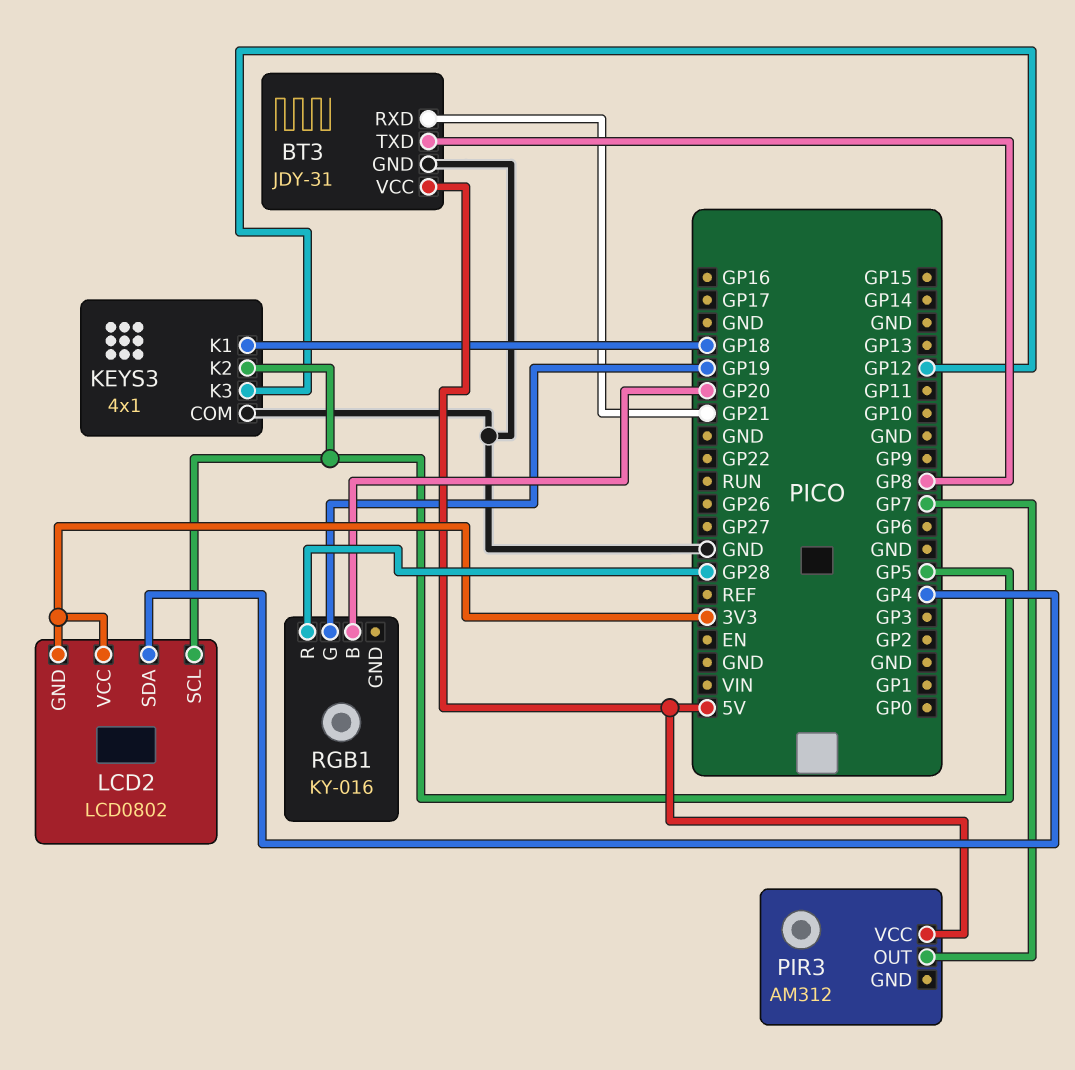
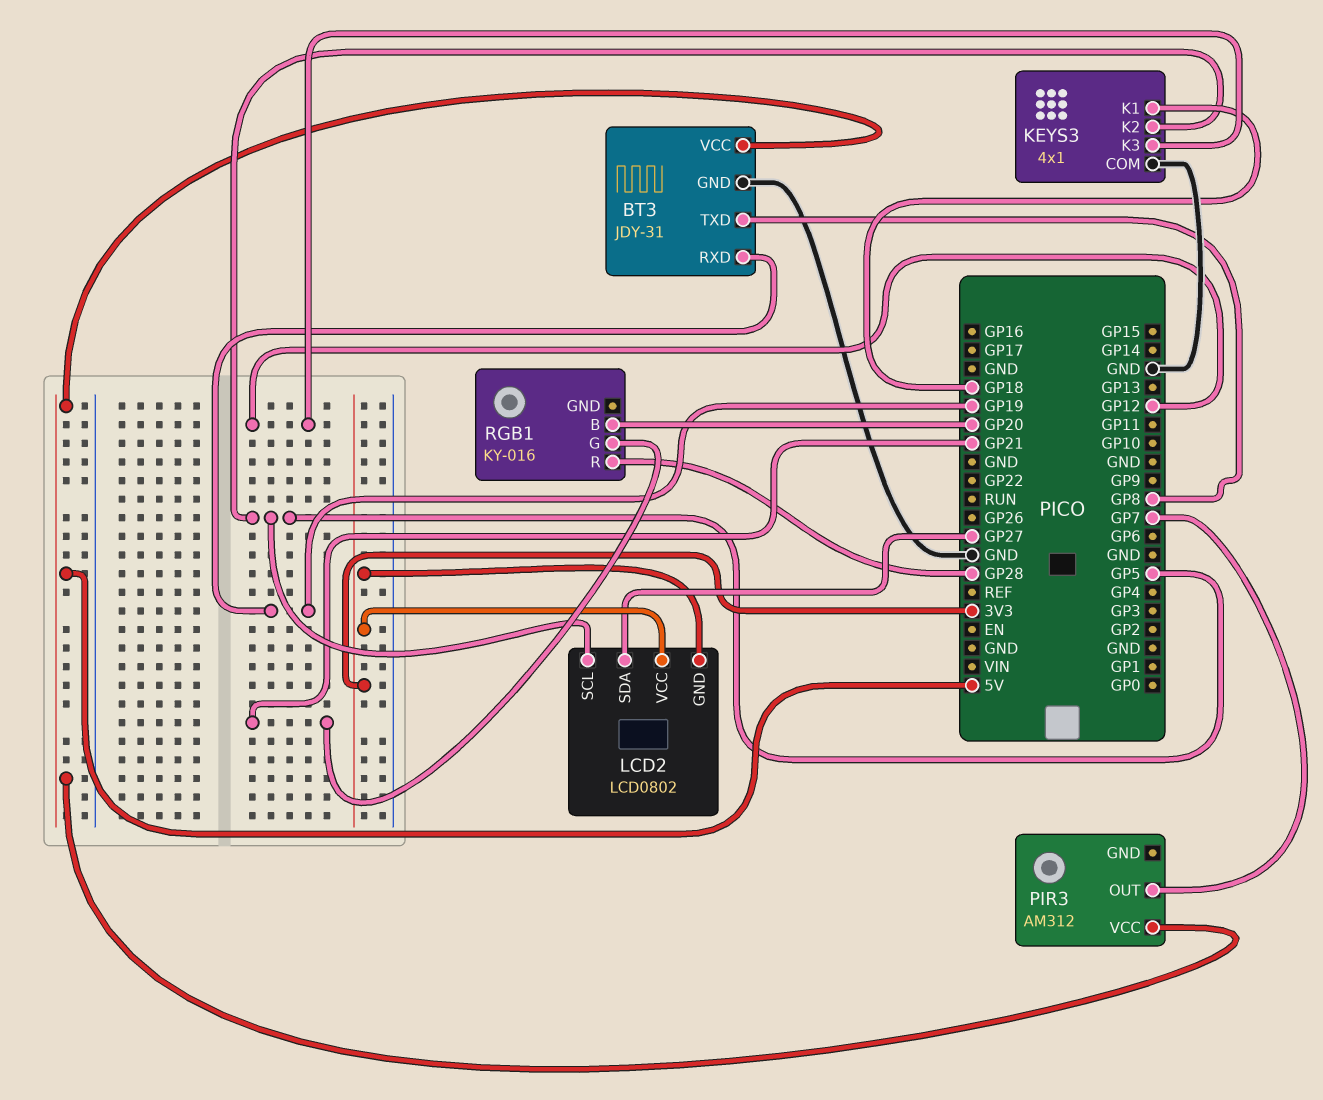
BT3 pin RXD: GP21 -> GP19
LCD2 pin SDA: GP4 -> GP27
RGB1 pin G: GP19 -> GP21

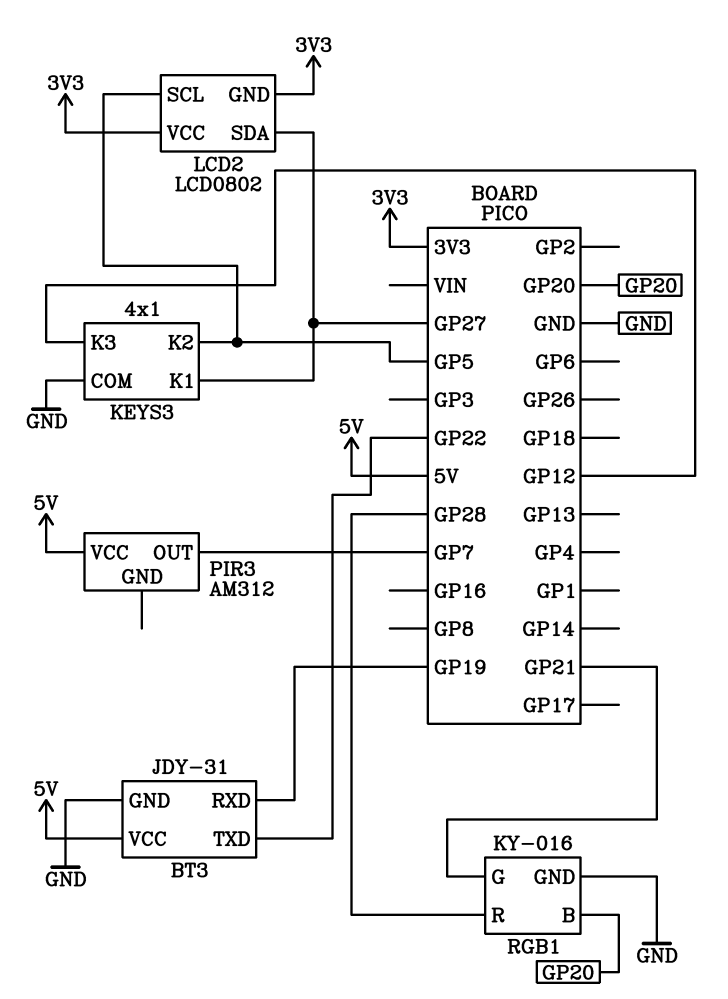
BT3 pin TXD: GP8 -> GP22
KEYS3 pin K1: GP18 -> GP27
RGB1 pin GND: none -> GND

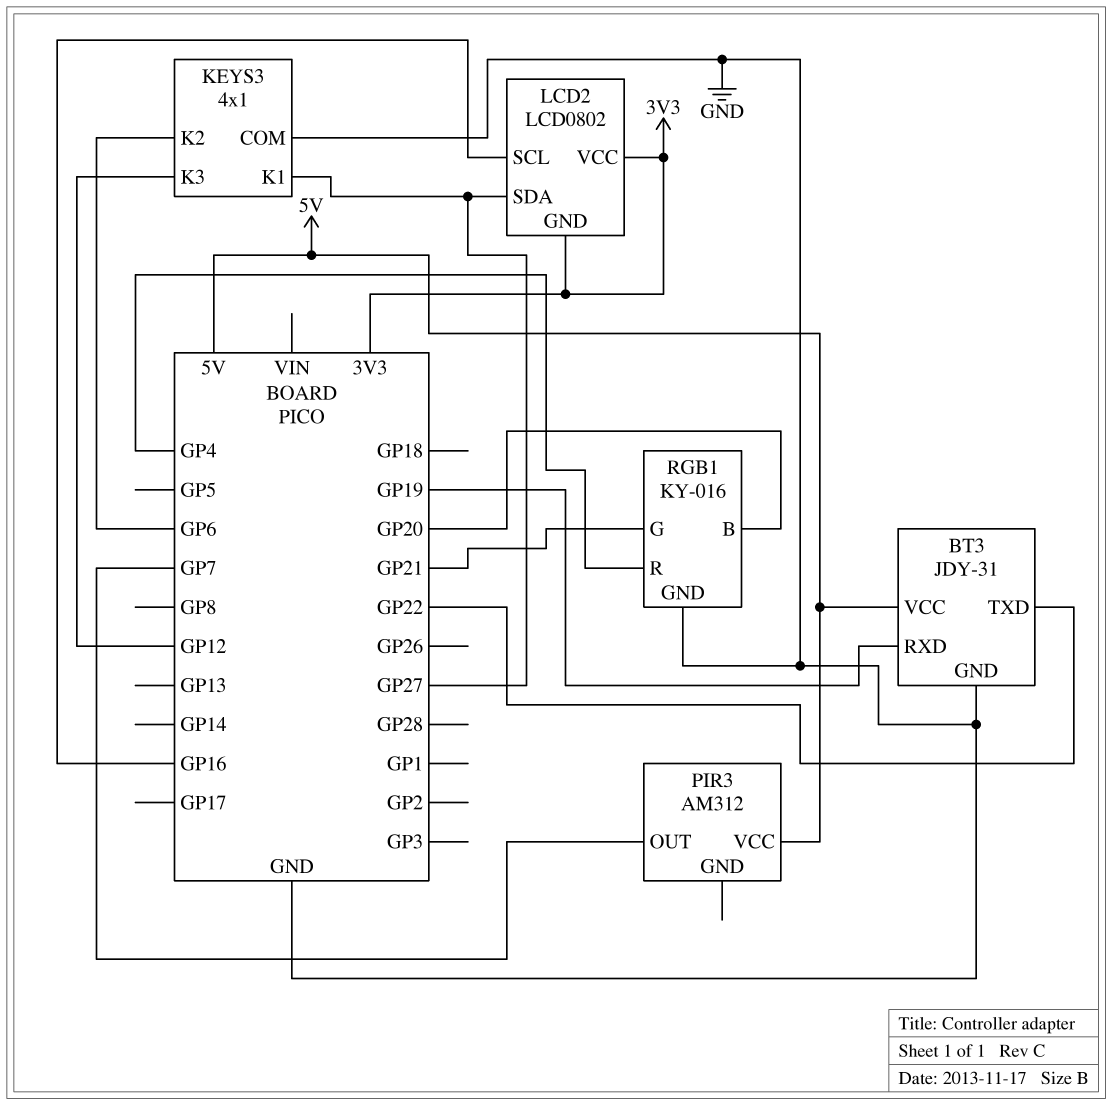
KEYS3 pin K2: GP5 -> GP6
LCD2 pin SCL: GP5 -> GP16
RGB1 pin R: GP28 -> GP4

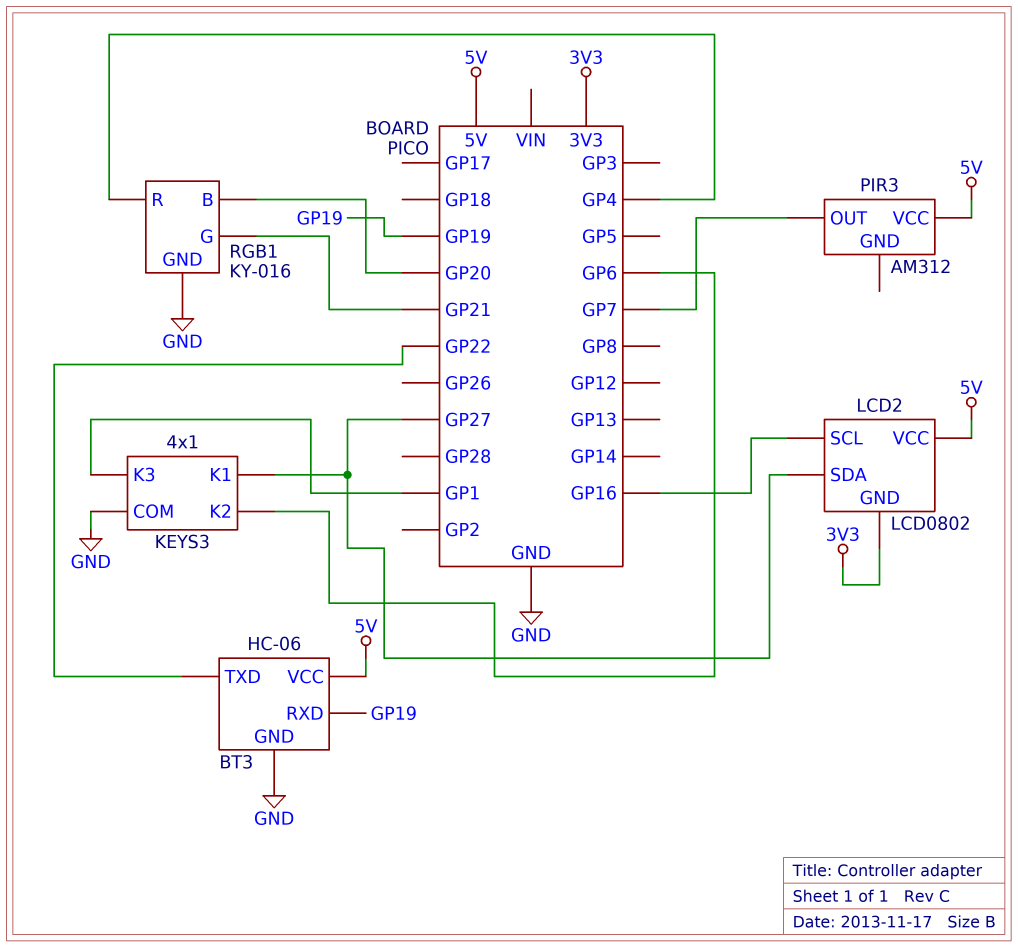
BT3: JDY-31 -> HC-06
KEYS3 pin K3: GP12 -> GP1
LCD2 pin VCC: 3V3 -> 5V

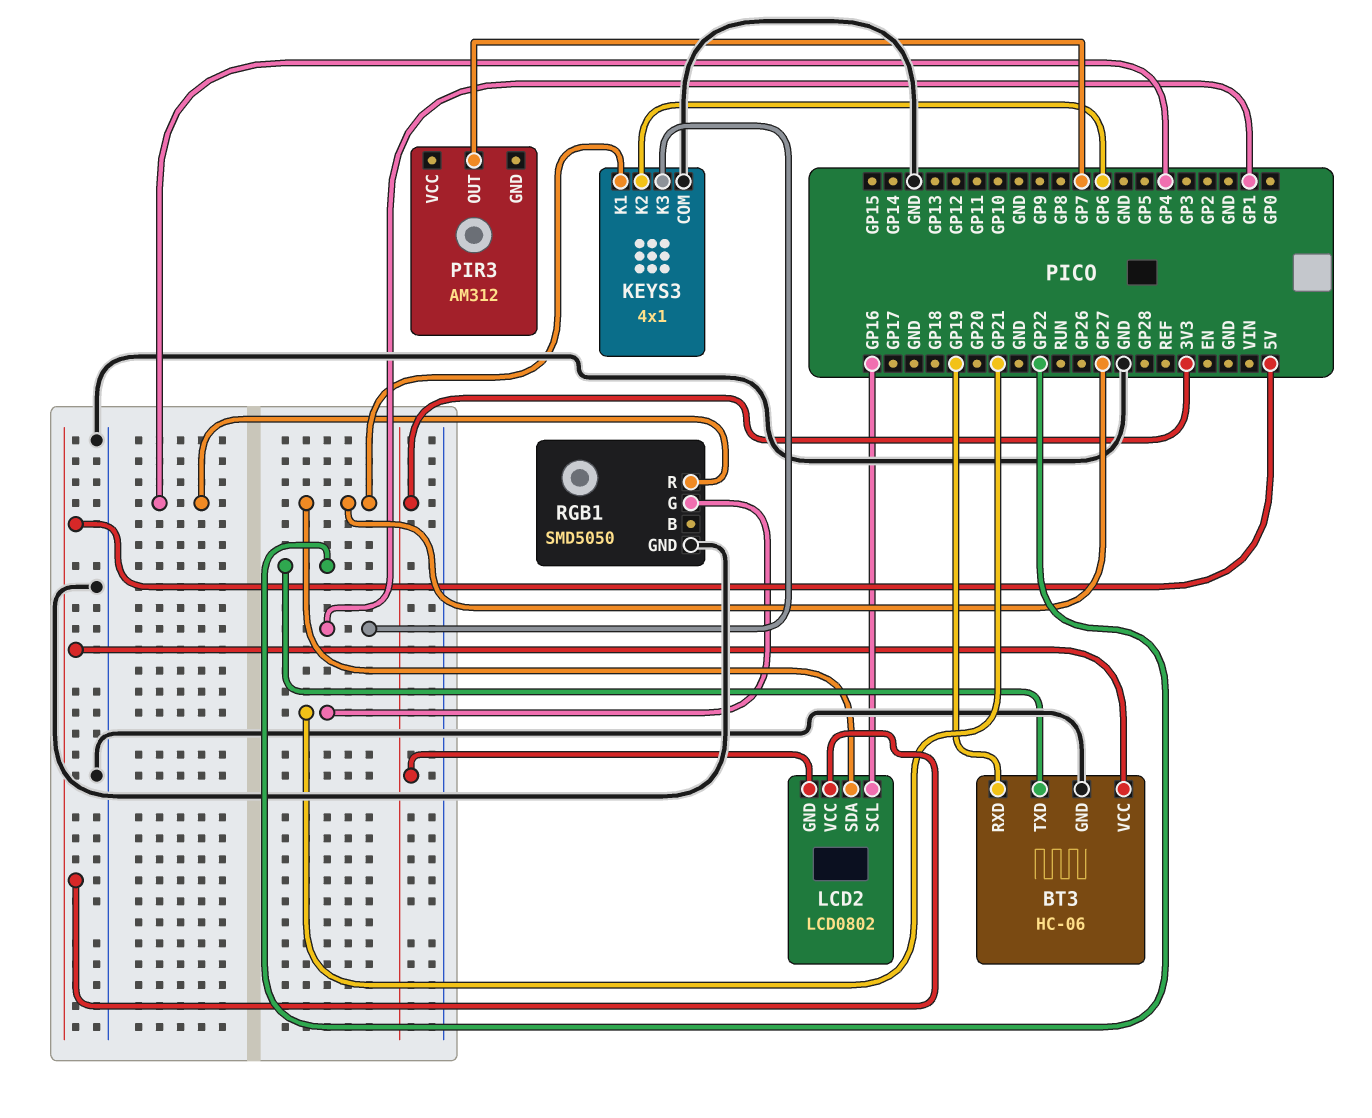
PIR3 pin VCC: 5V -> none
RGB1: KY-016 -> SMD5050
RGB1 pin B: GP20 -> none

